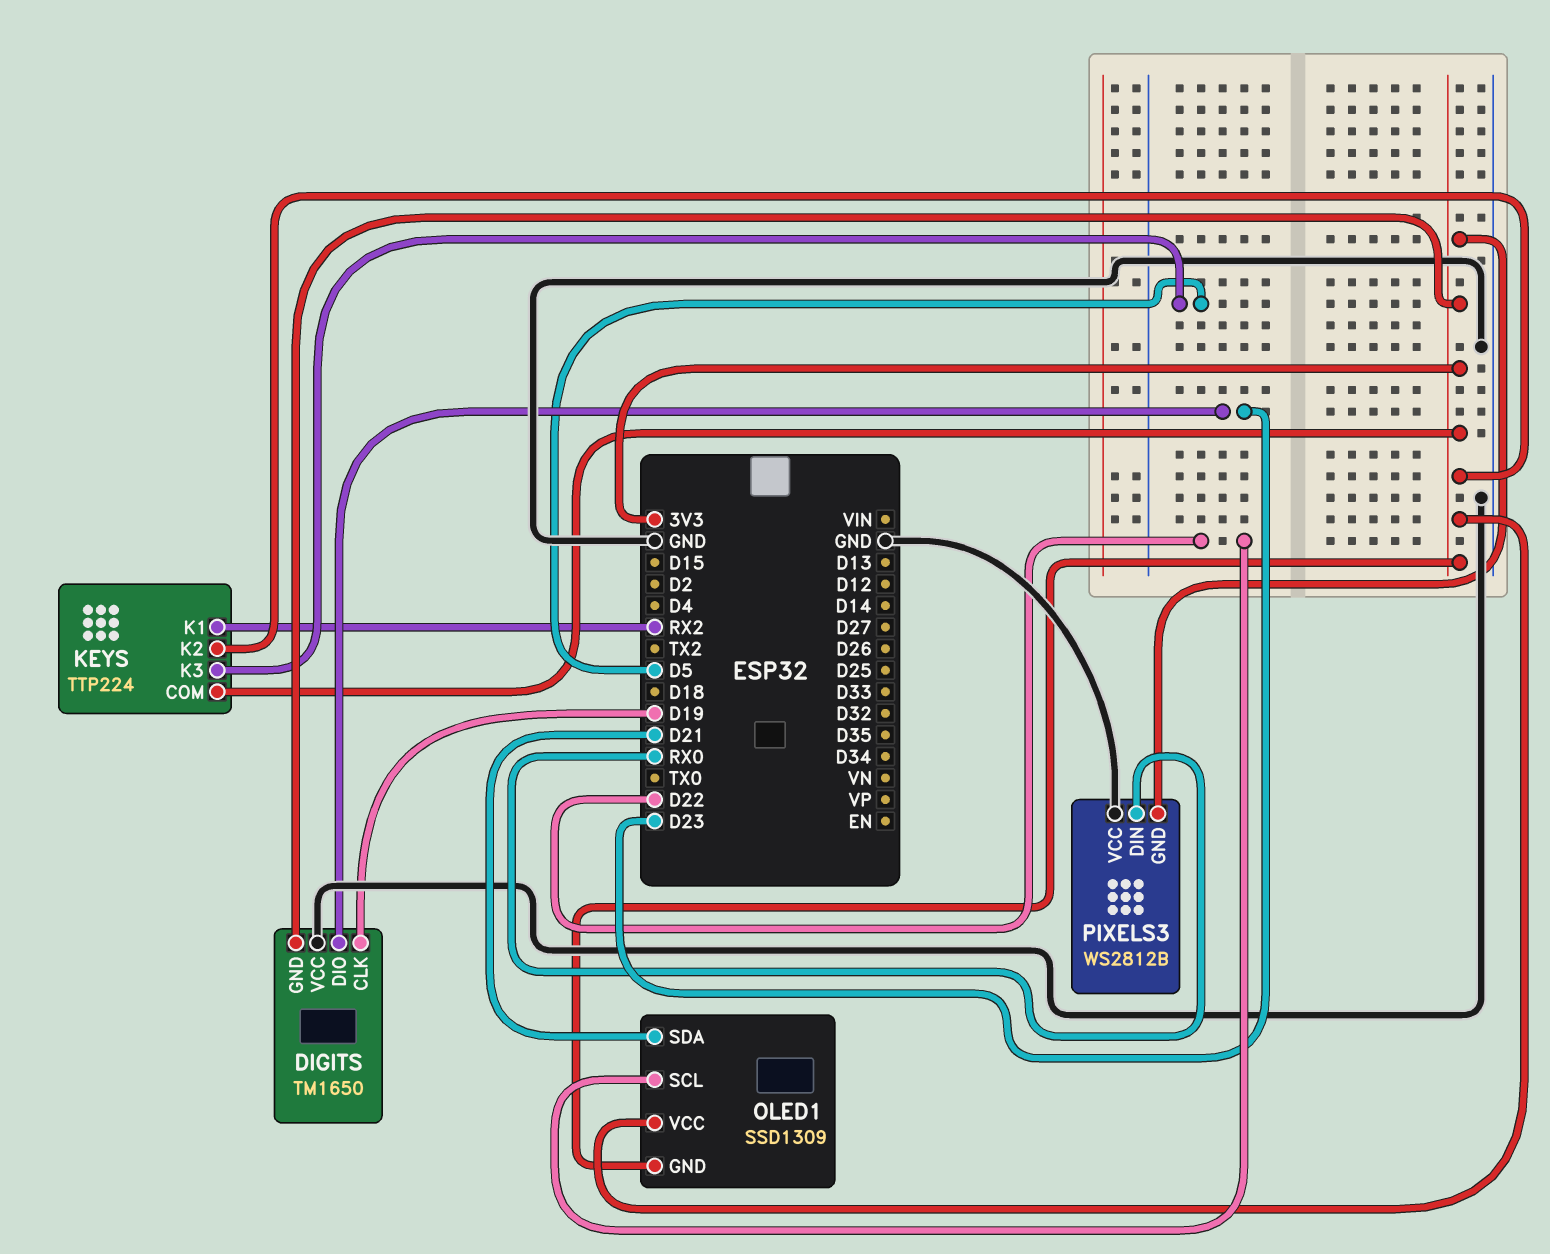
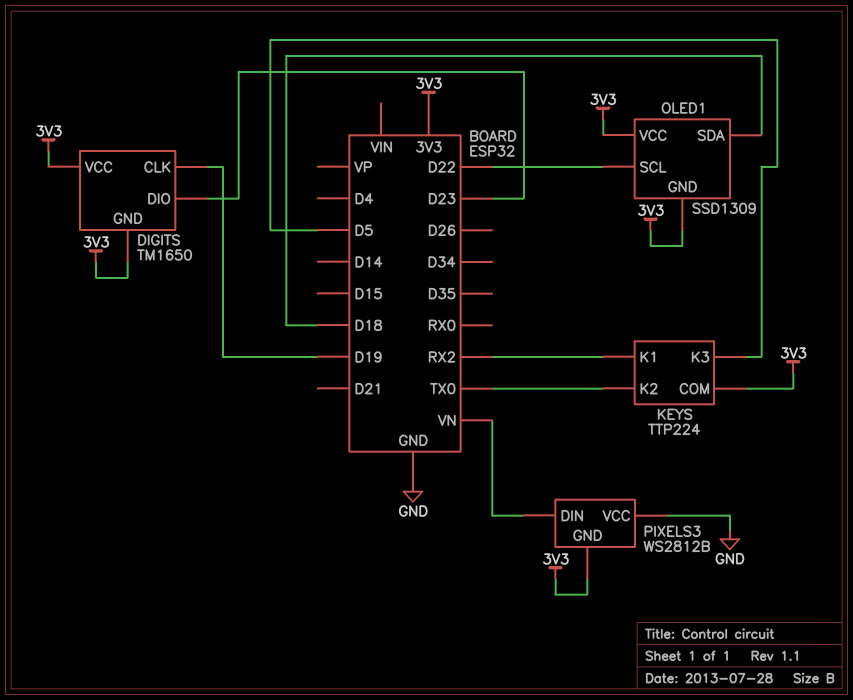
DIGITS pin VCC: GND -> 3V3
KEYS pin K2: 3V3 -> TX0
OLED1 pin SDA: D21 -> D18
PIXELS3 pin DIN: RX0 -> VN

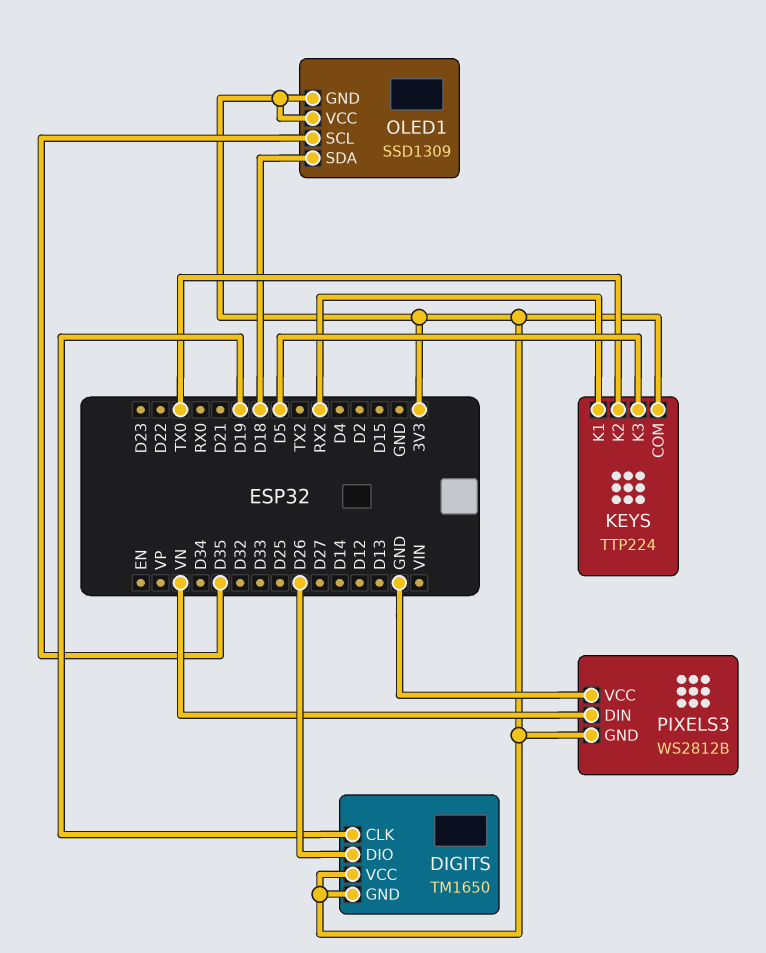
DIGITS pin DIO: D23 -> D26
OLED1 pin SCL: D22 -> D35

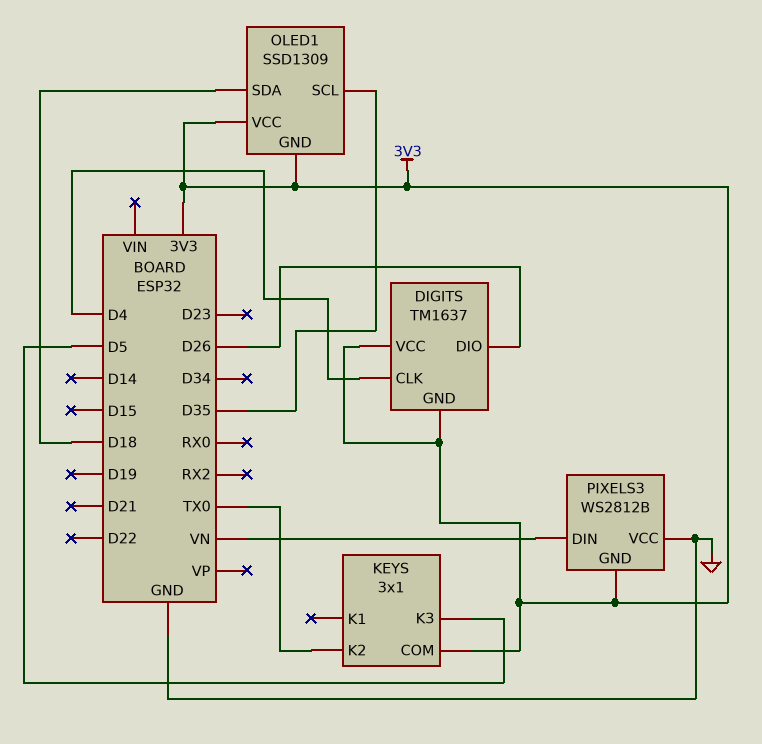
DIGITS: TM1650 -> TM1637
DIGITS pin CLK: D19 -> D4
KEYS: TTP224 -> 3x1
KEYS pin K1: RX2 -> none

